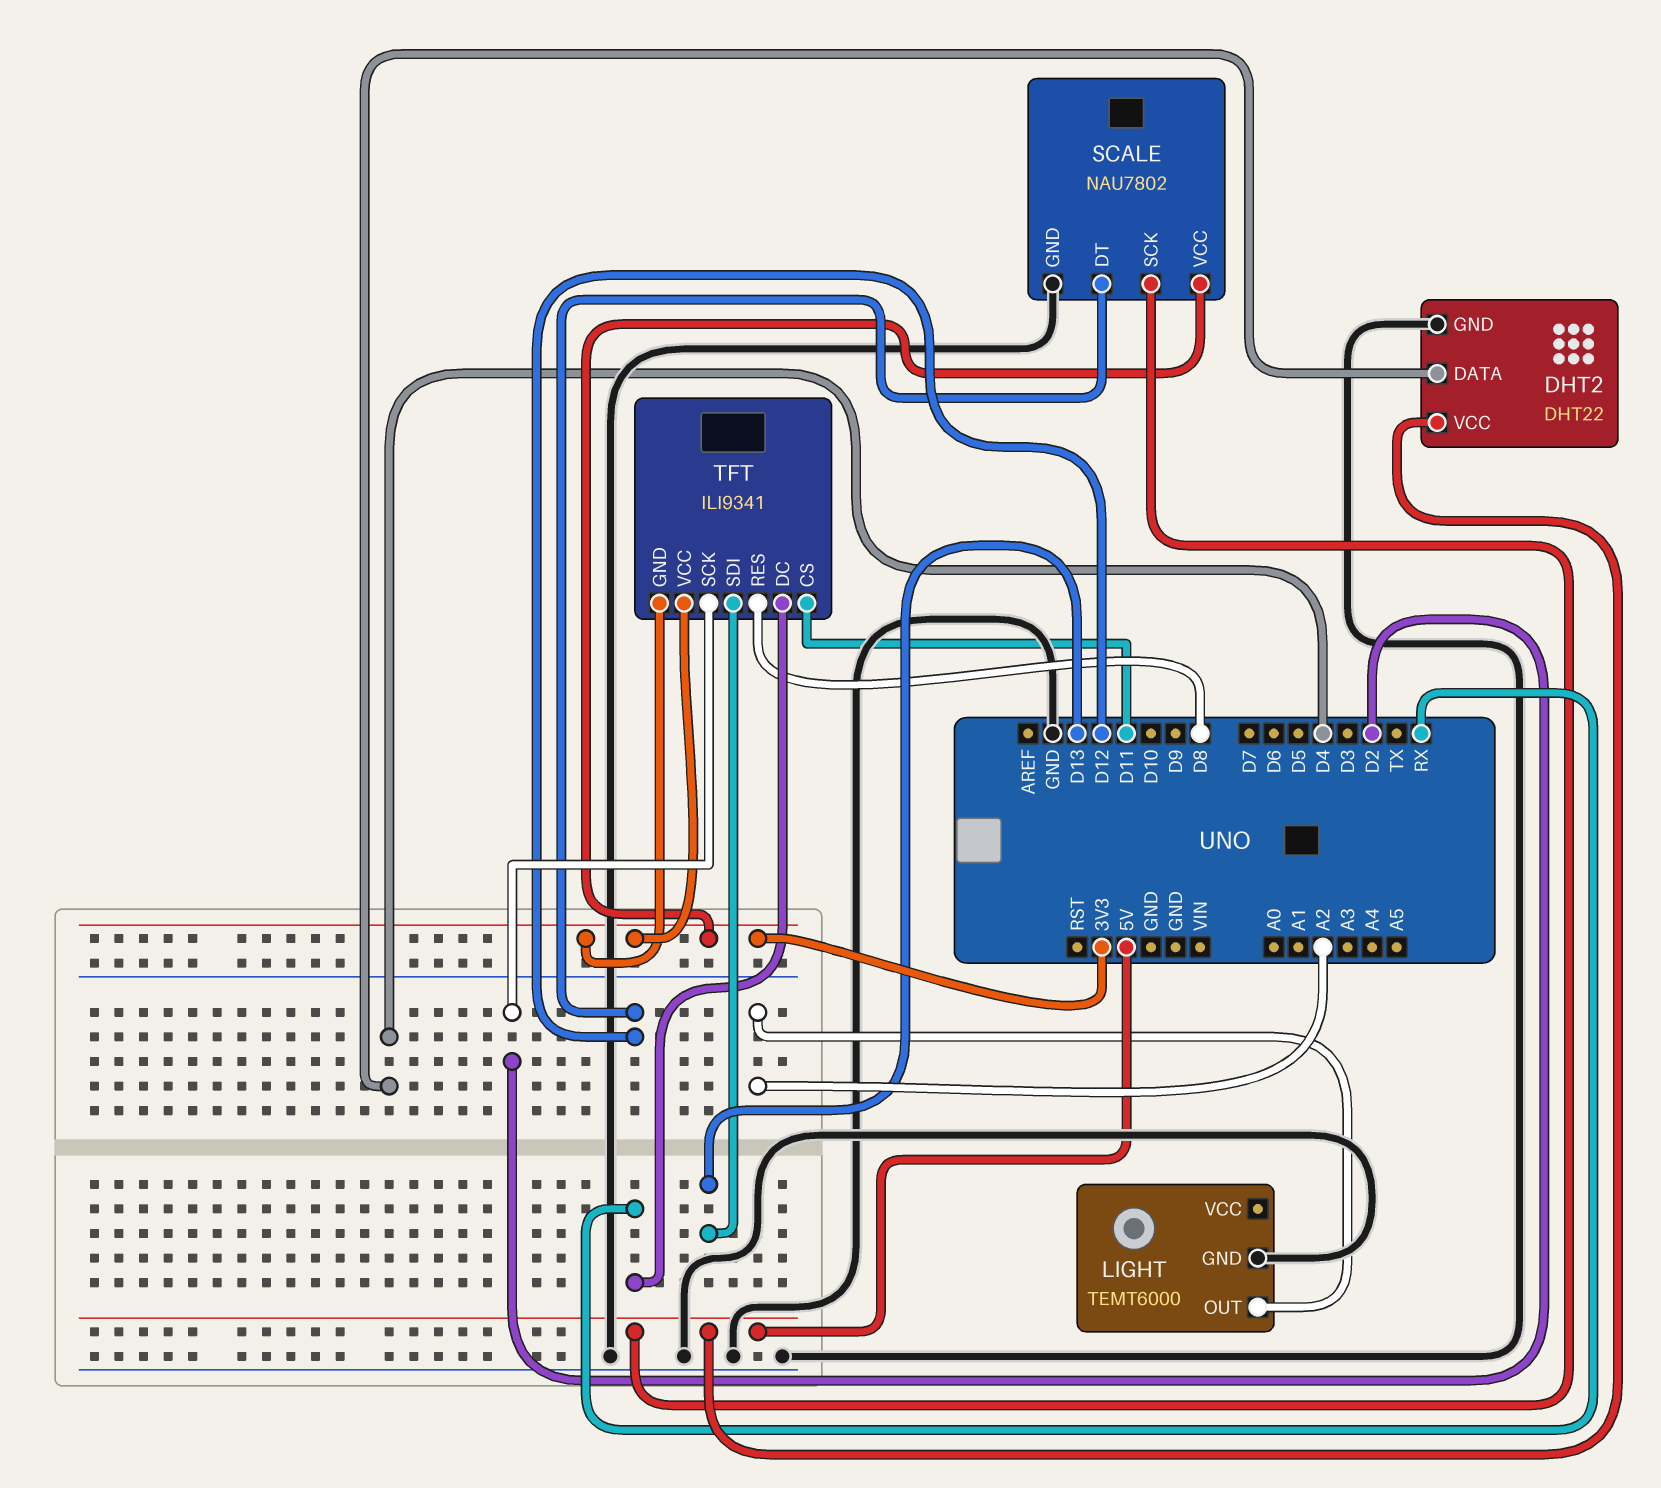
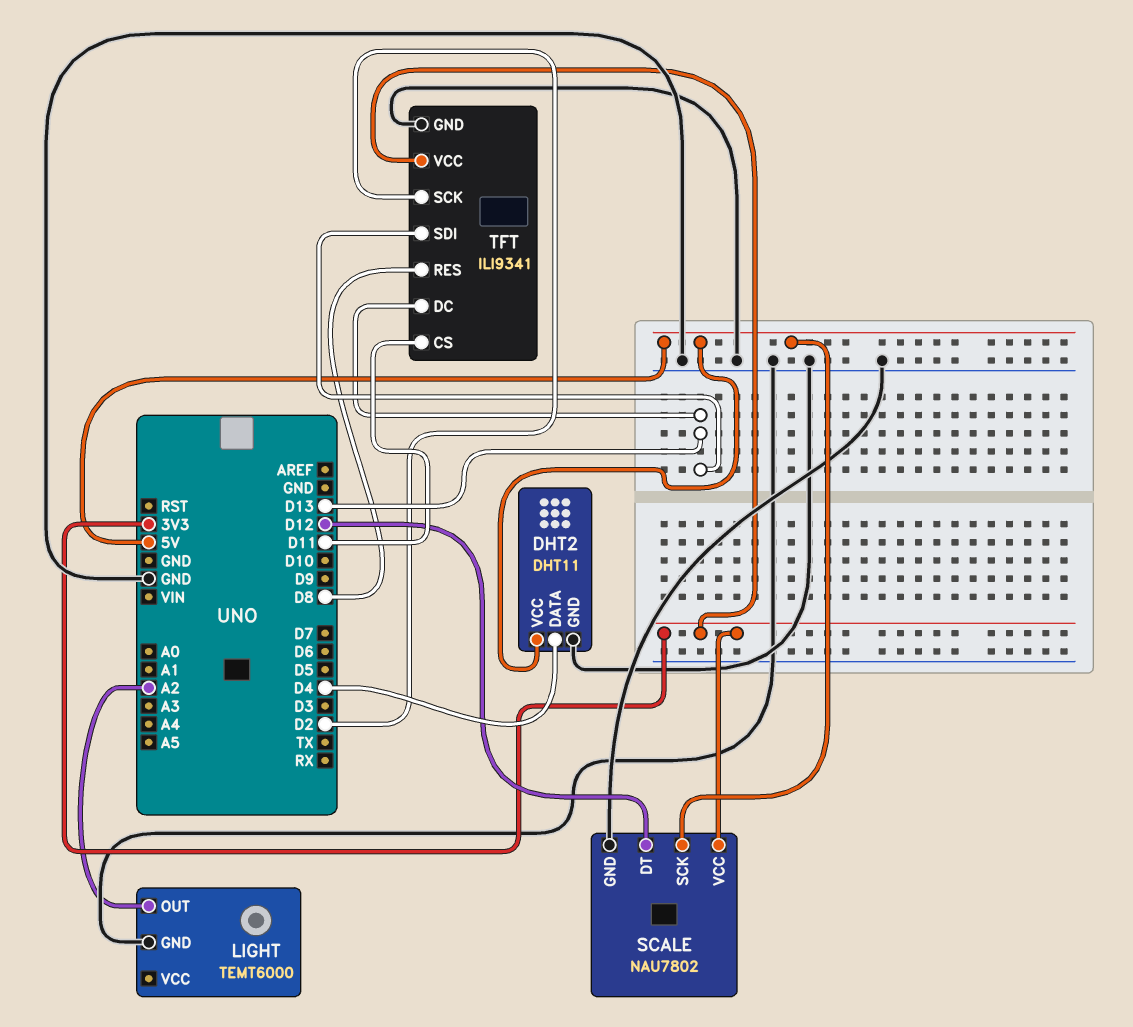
DHT2: DHT22 -> DHT11
TFT pin DC: RX -> D13
TFT pin GND: 3V3 -> GND

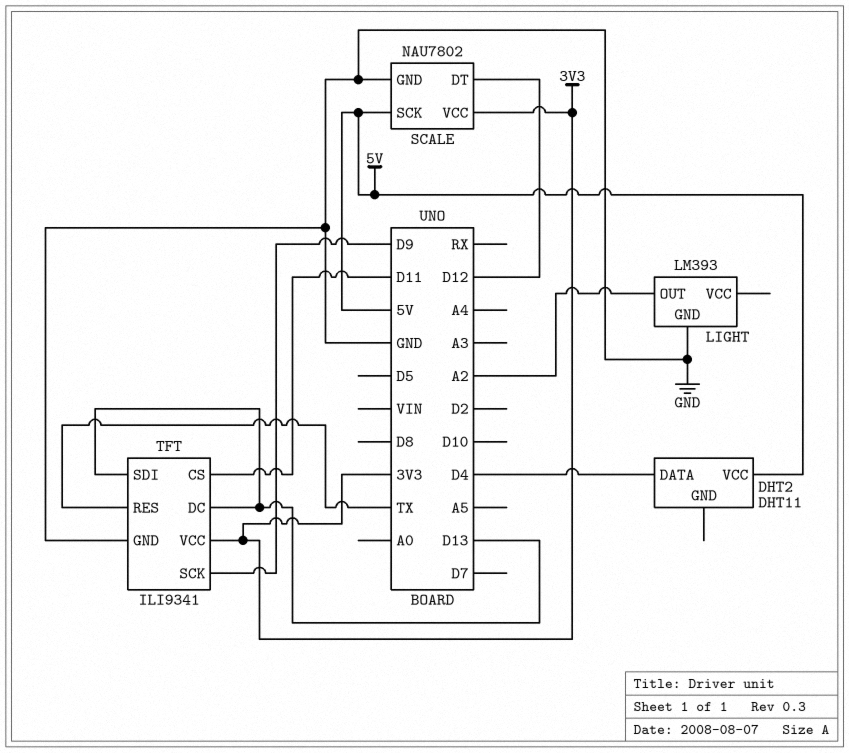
DHT2 pin GND: GND -> none
LIGHT: TEMT6000 -> LM393
TFT pin RES: D8 -> TX
TFT pin SCK: D2 -> D9

